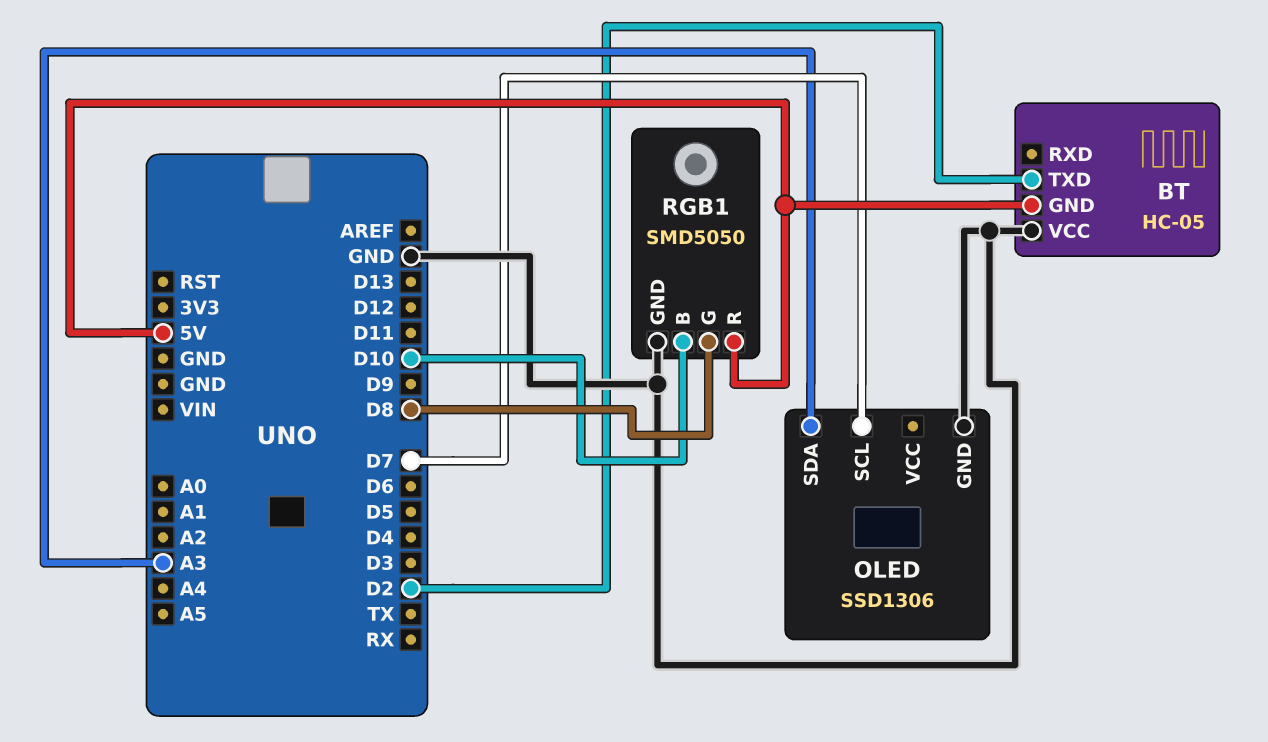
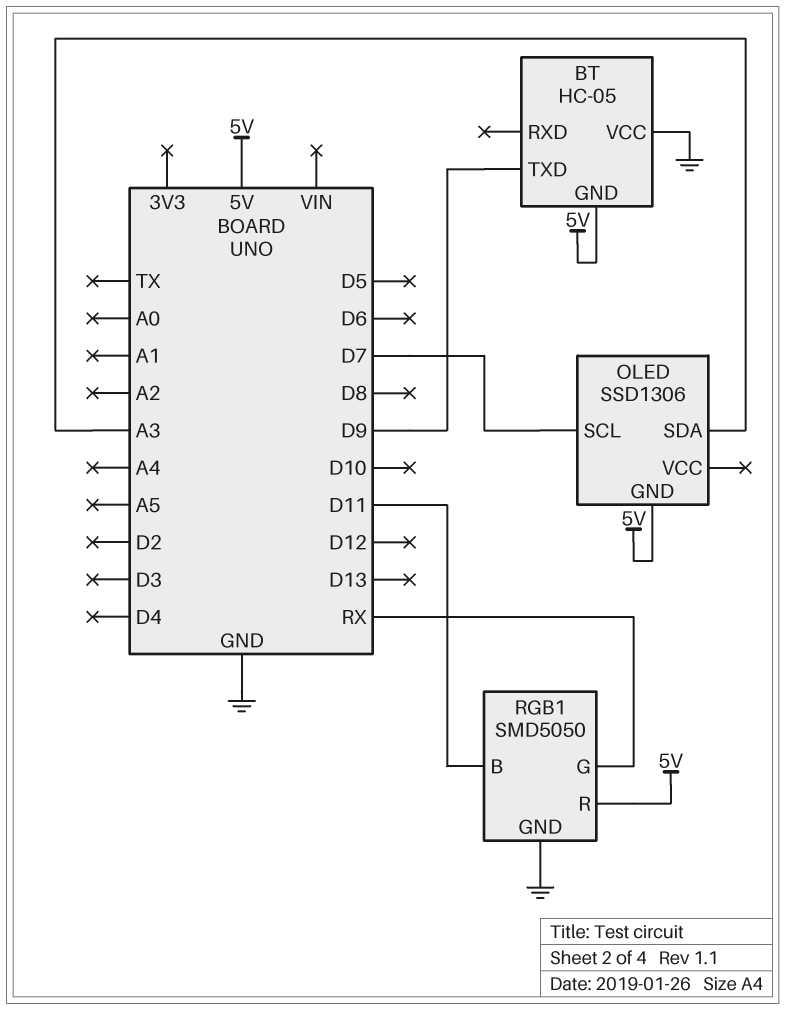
BT pin TXD: D2 -> D9
OLED pin GND: GND -> 5V
RGB1 pin B: D10 -> D11
RGB1 pin G: D8 -> RX

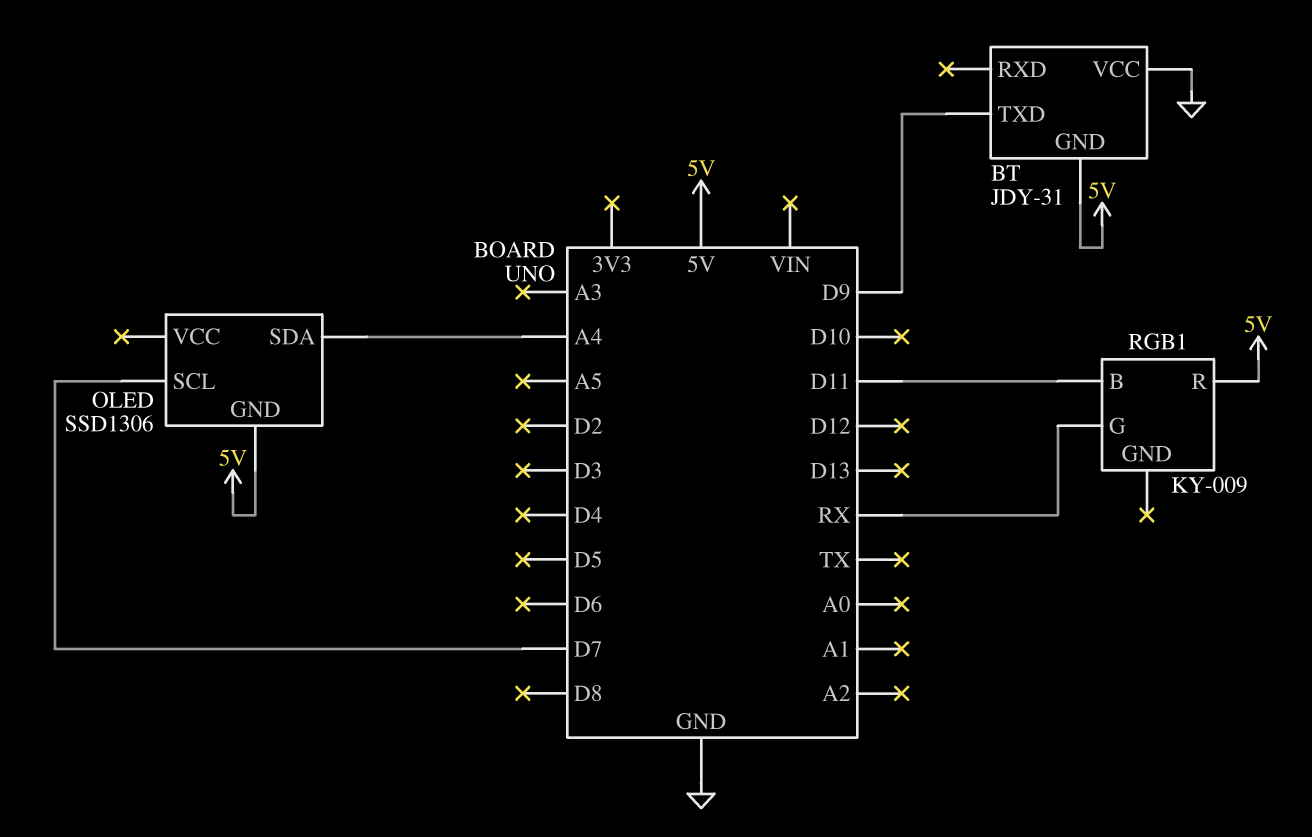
BT: HC-05 -> JDY-31
OLED pin SDA: A3 -> A4
RGB1: SMD5050 -> KY-009
RGB1 pin GND: GND -> none

